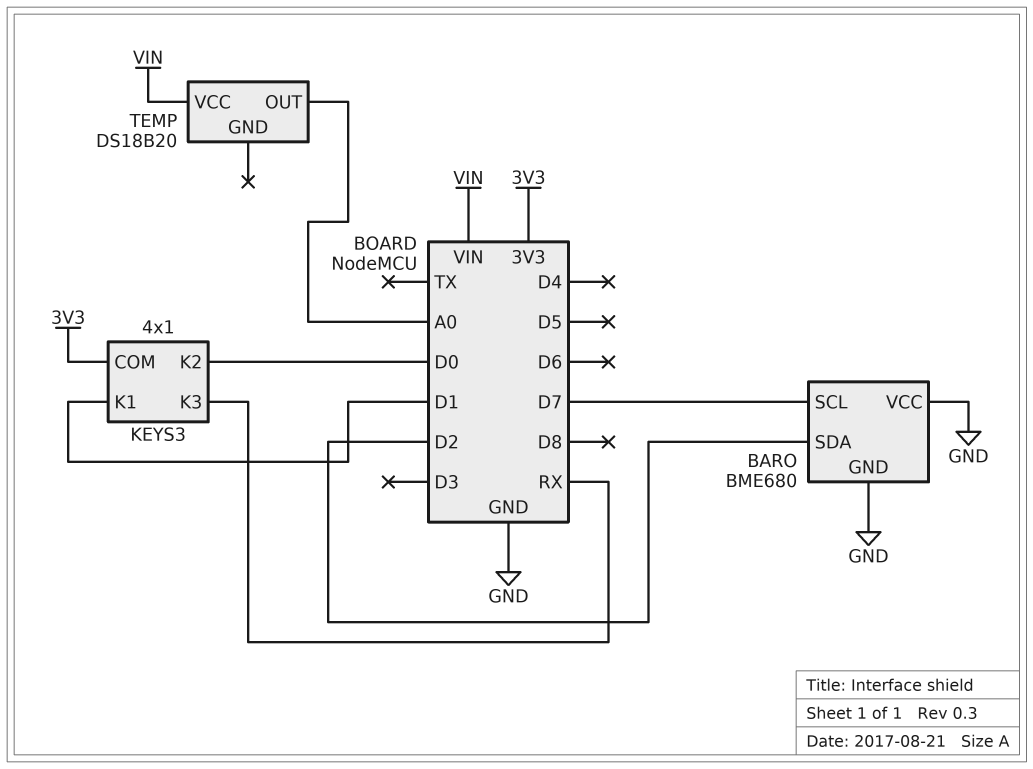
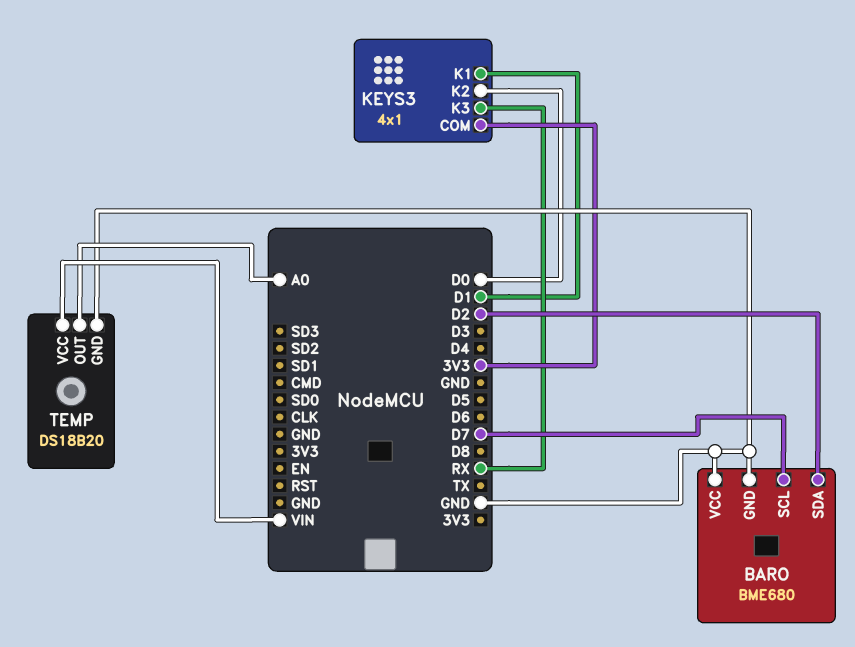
TEMP pin GND: none -> GND

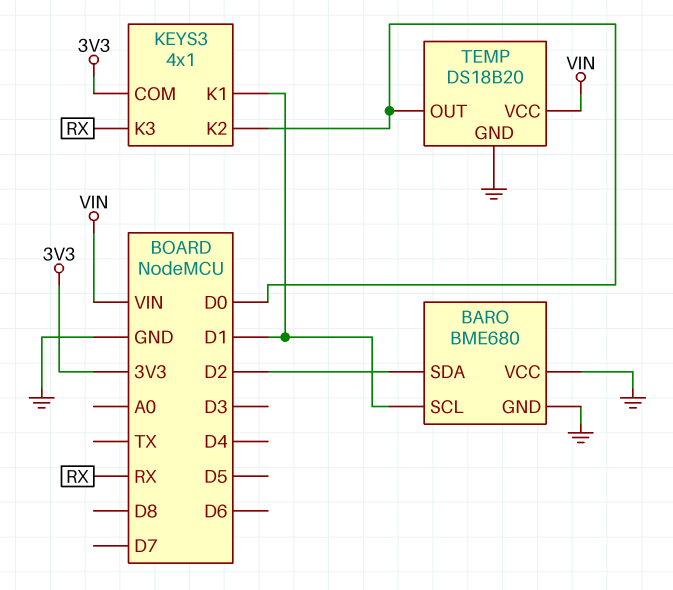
BARO pin SCL: D7 -> D1
TEMP pin OUT: A0 -> D0

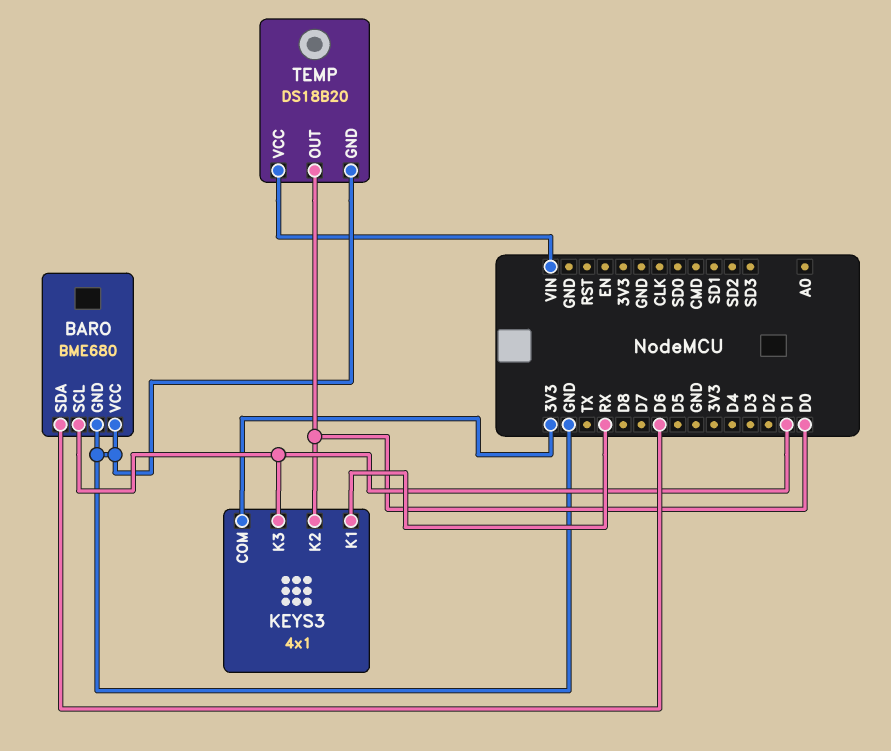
BARO pin SDA: D2 -> D6
KEYS3 pin K1: D1 -> RX
KEYS3 pin K3: RX -> D1

